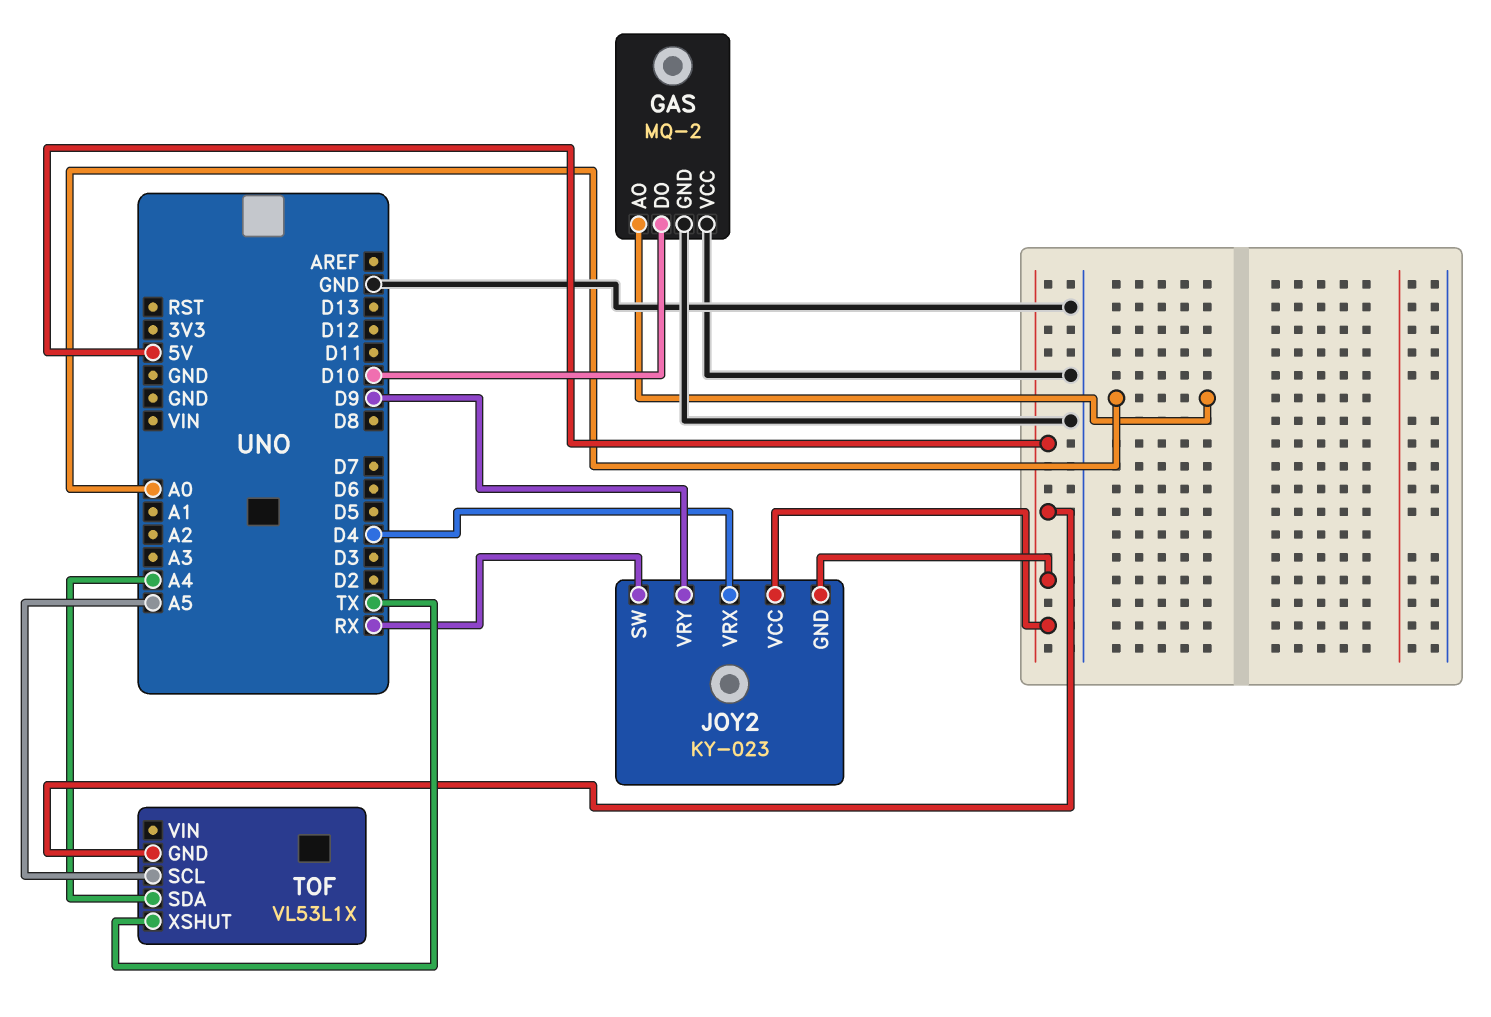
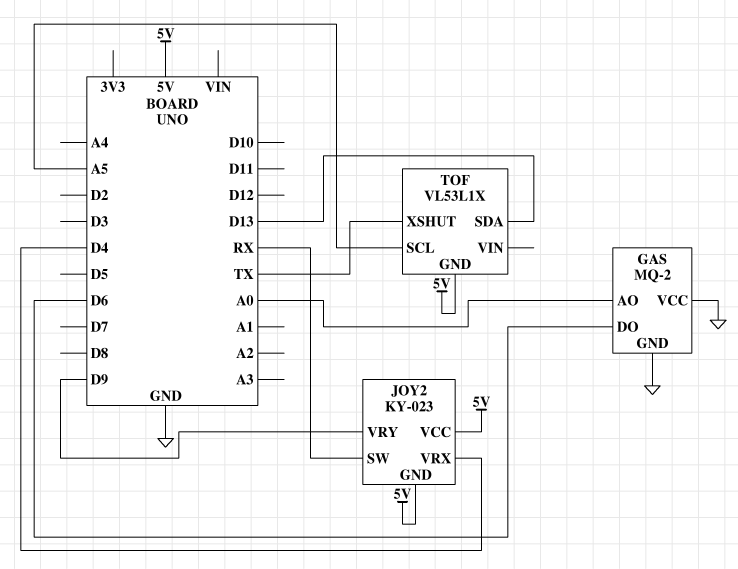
GAS pin DO: D10 -> D6
TOF pin SDA: A4 -> D13

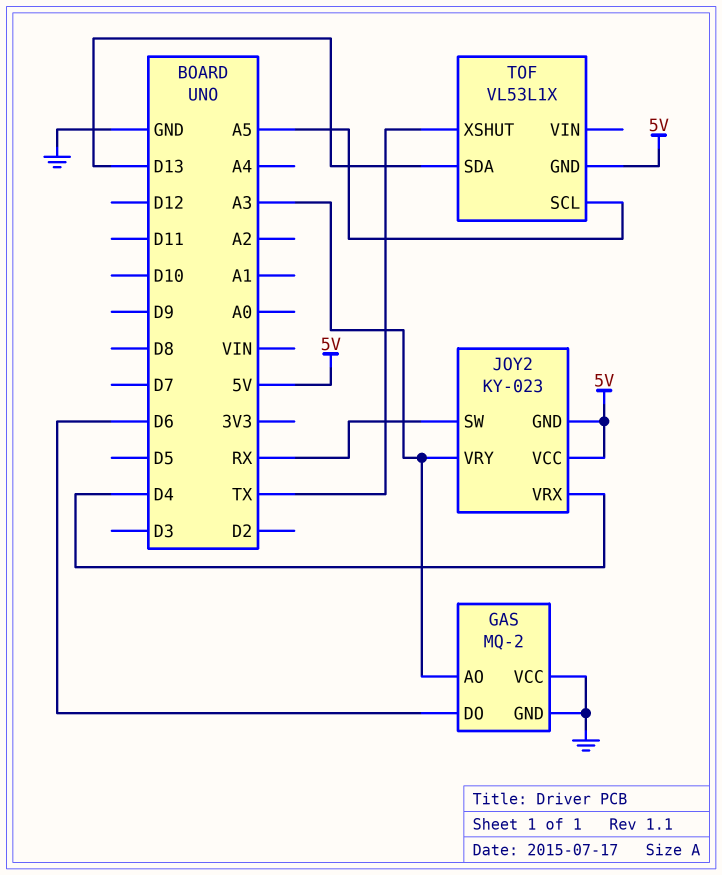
GAS pin AO: A0 -> A3
JOY2 pin VRY: D9 -> A3

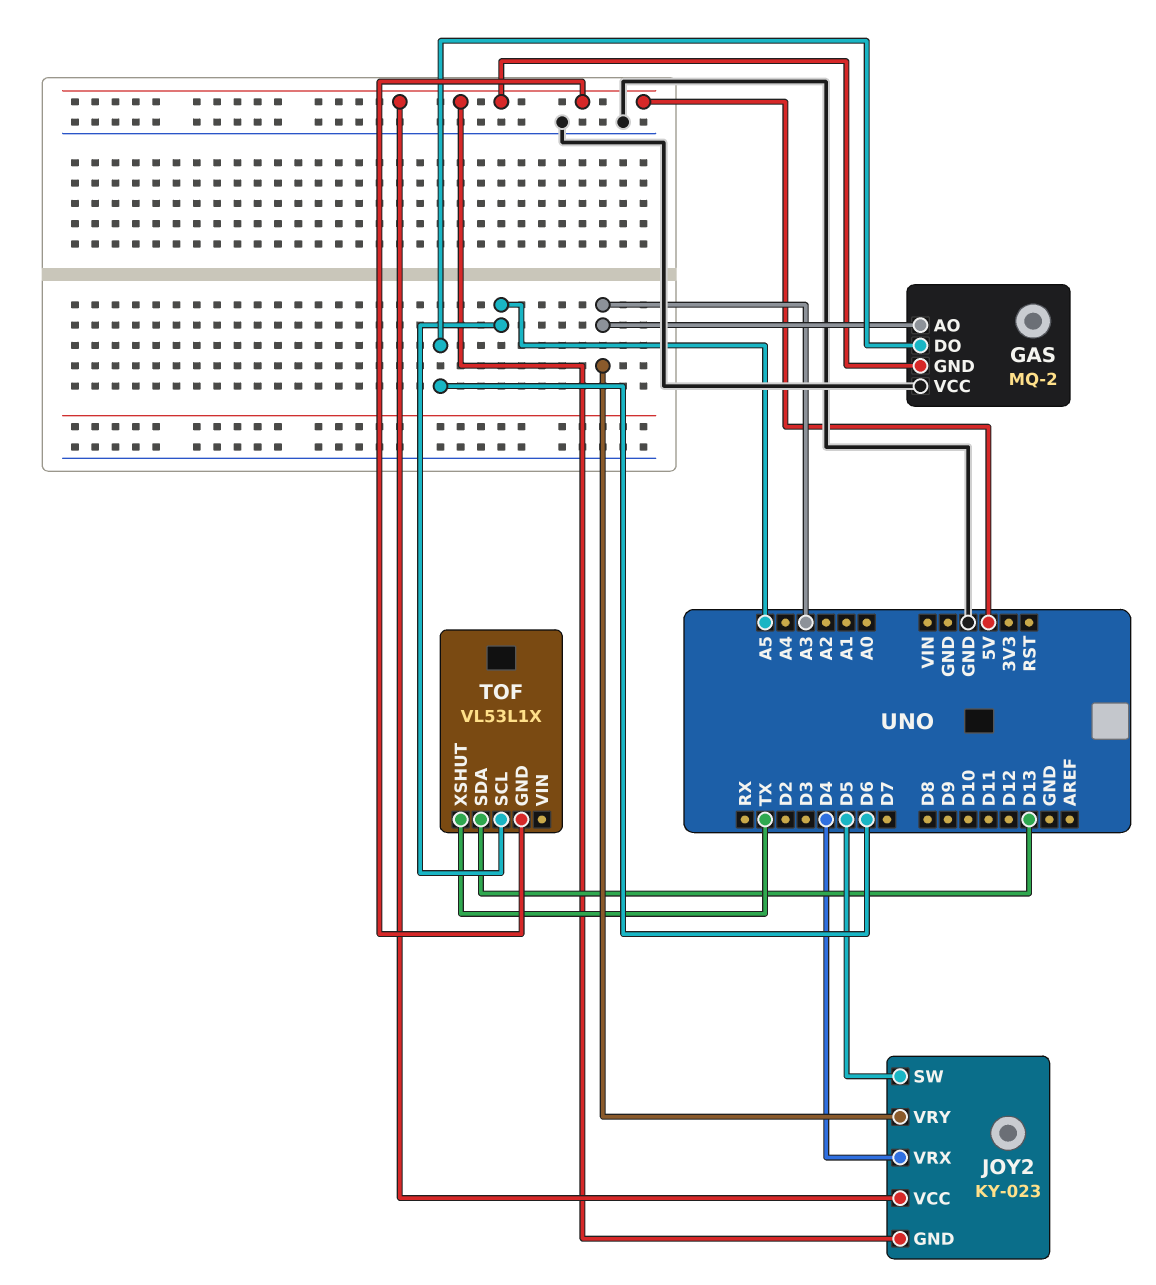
GAS pin GND: GND -> 5V
JOY2 pin SW: RX -> D5

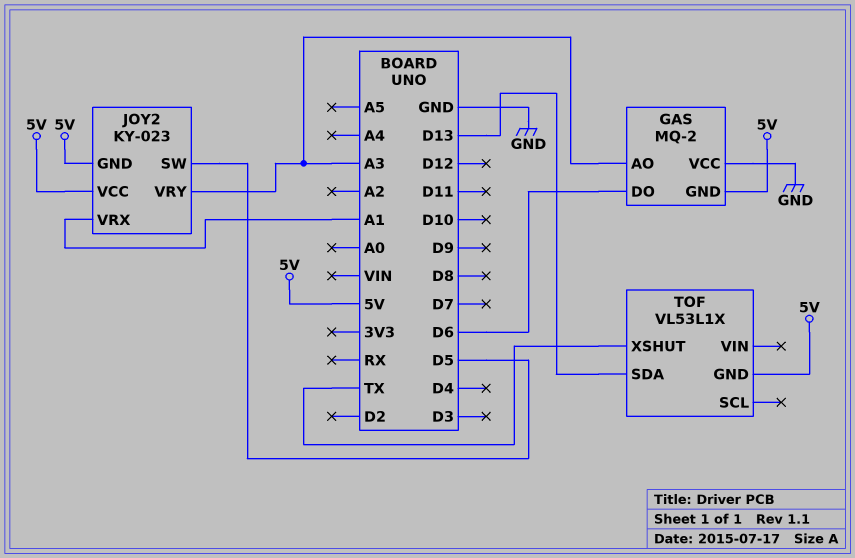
JOY2 pin VRX: D4 -> A1
TOF pin SCL: A5 -> none

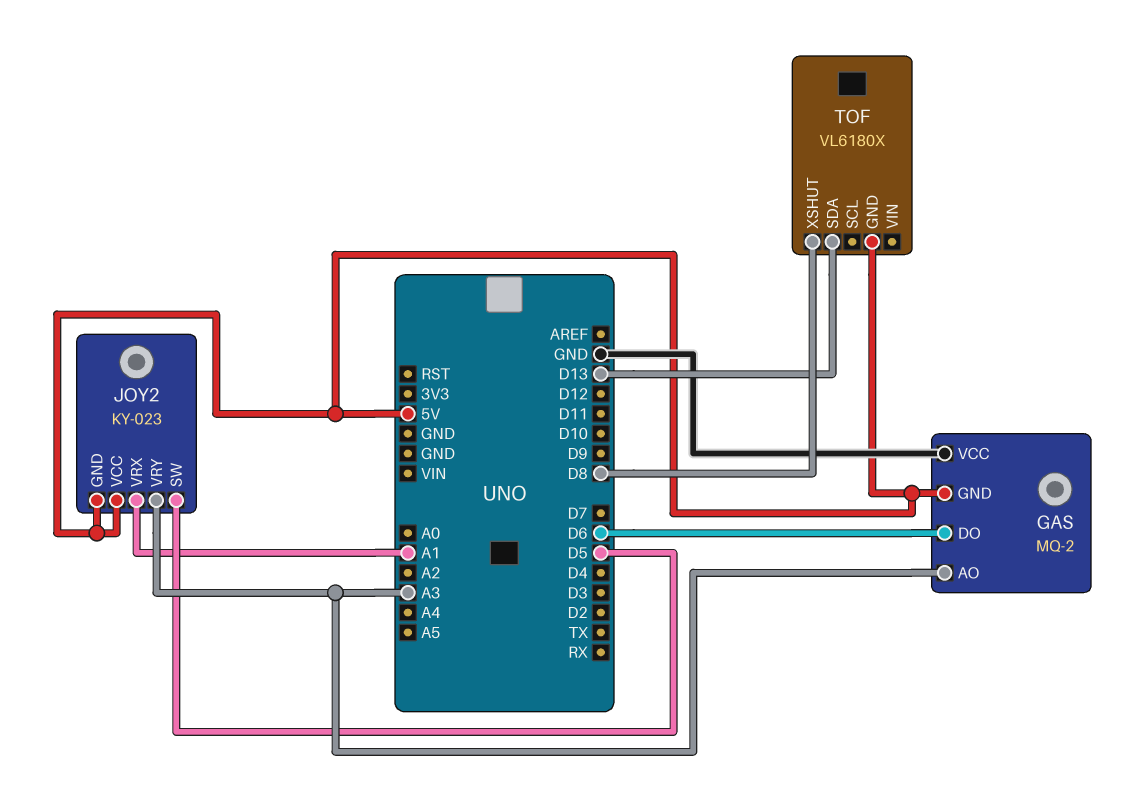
TOF: VL53L1X -> VL6180X
TOF pin XSHUT: TX -> D8

